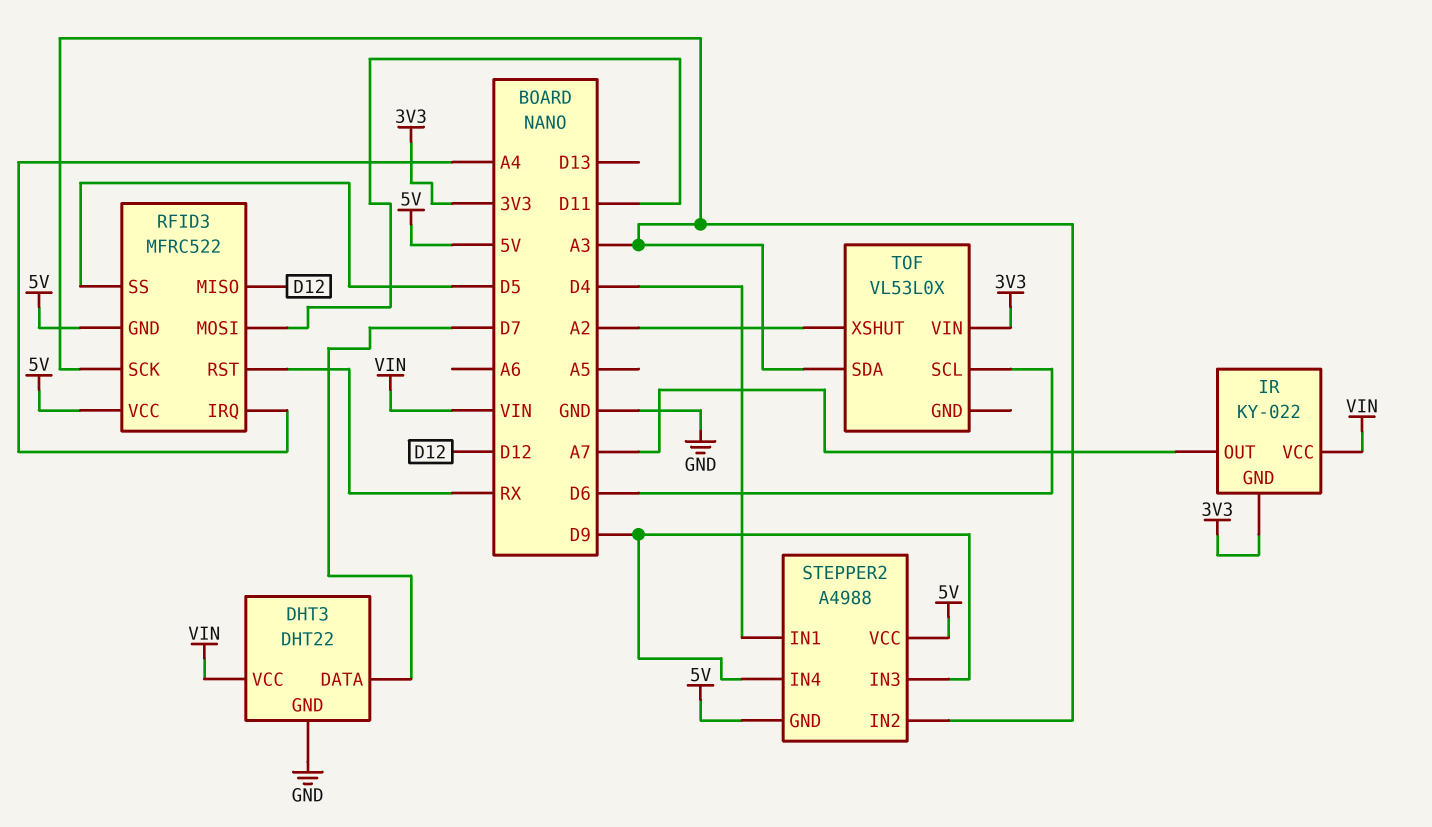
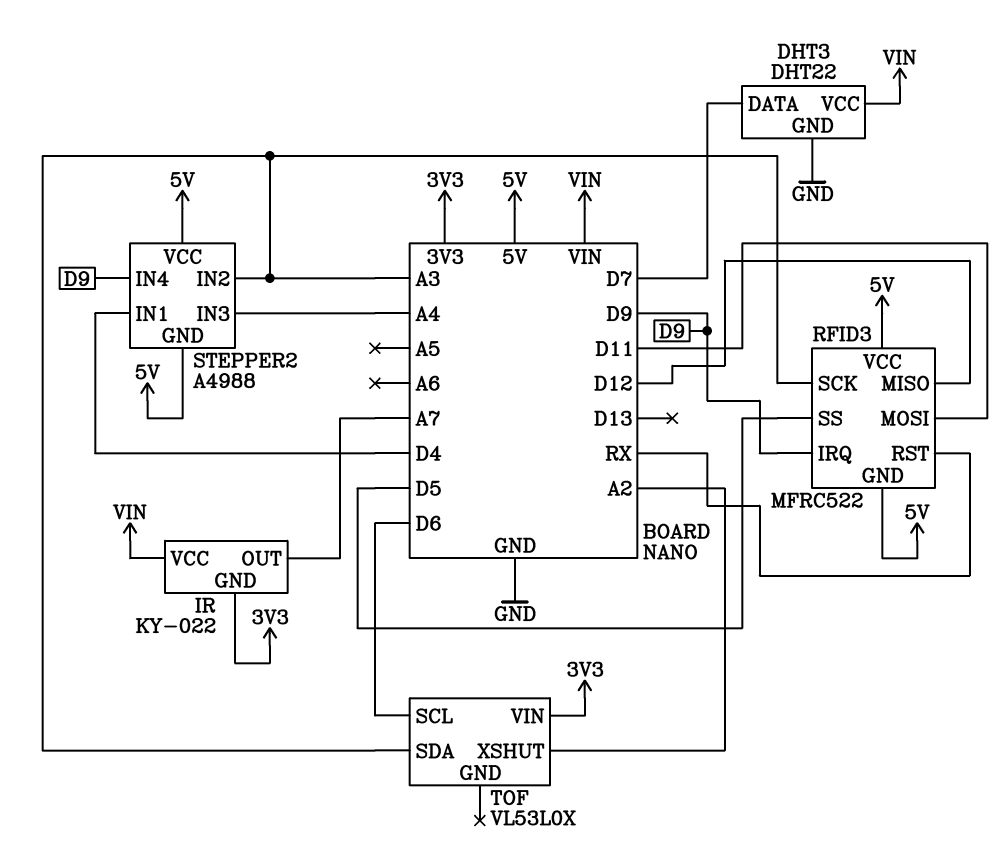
RFID3 pin IRQ: A4 -> D9
STEPPER2 pin IN3: D9 -> A4

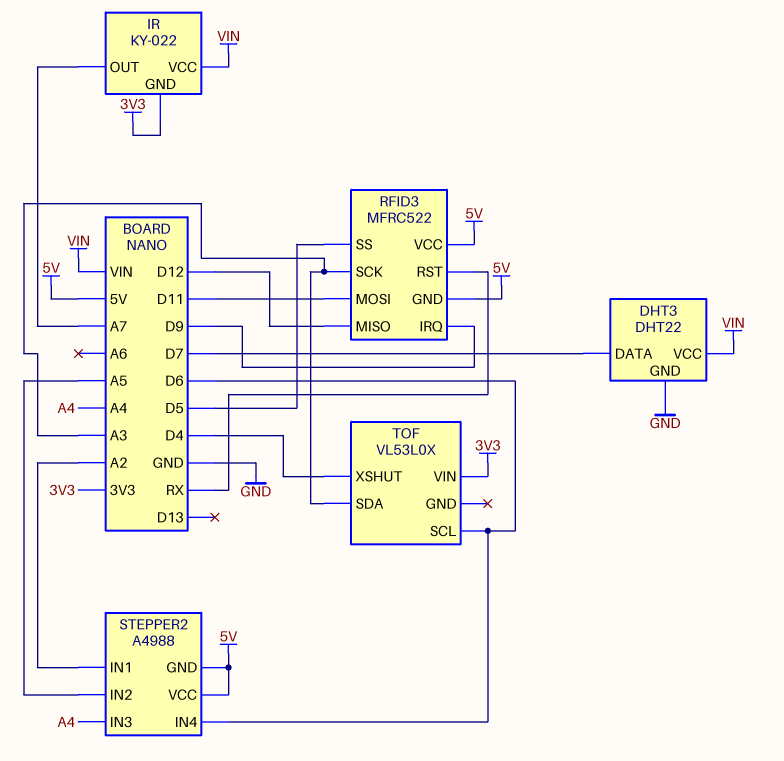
STEPPER2 pin IN1: D4 -> A2
STEPPER2 pin IN2: A3 -> A5
STEPPER2 pin IN4: D9 -> D6
TOF pin XSHUT: A2 -> D4

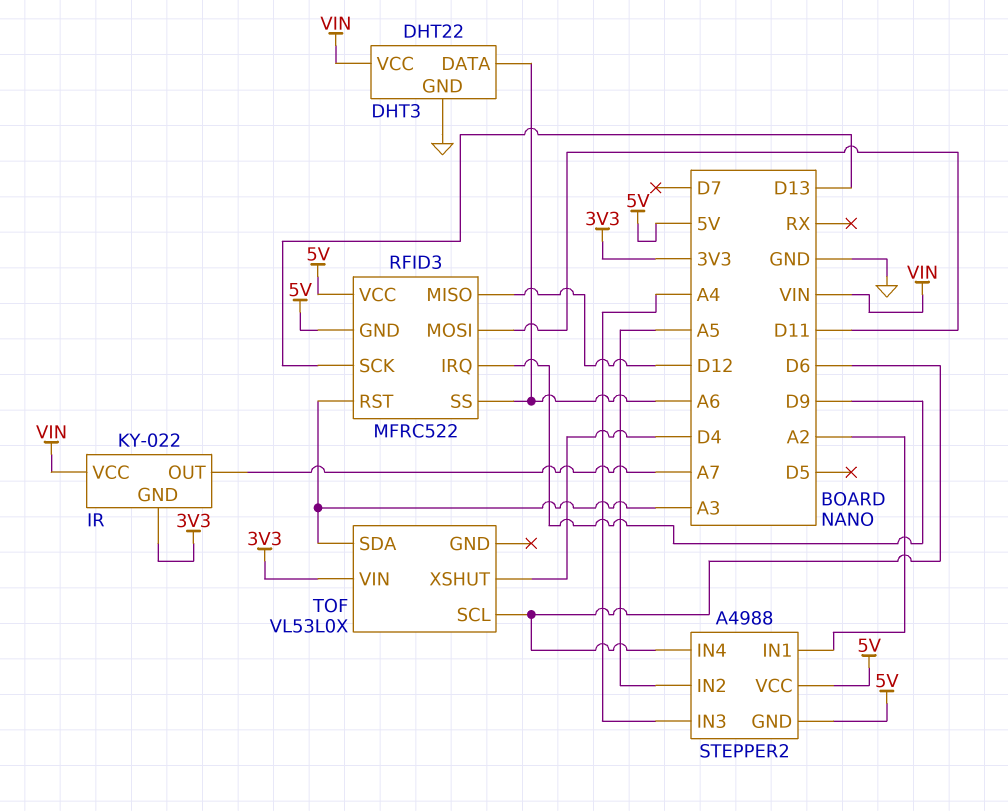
DHT3 pin DATA: D7 -> A6
RFID3 pin RST: RX -> A3
RFID3 pin SCK: A3 -> D13
RFID3 pin SS: D5 -> A6

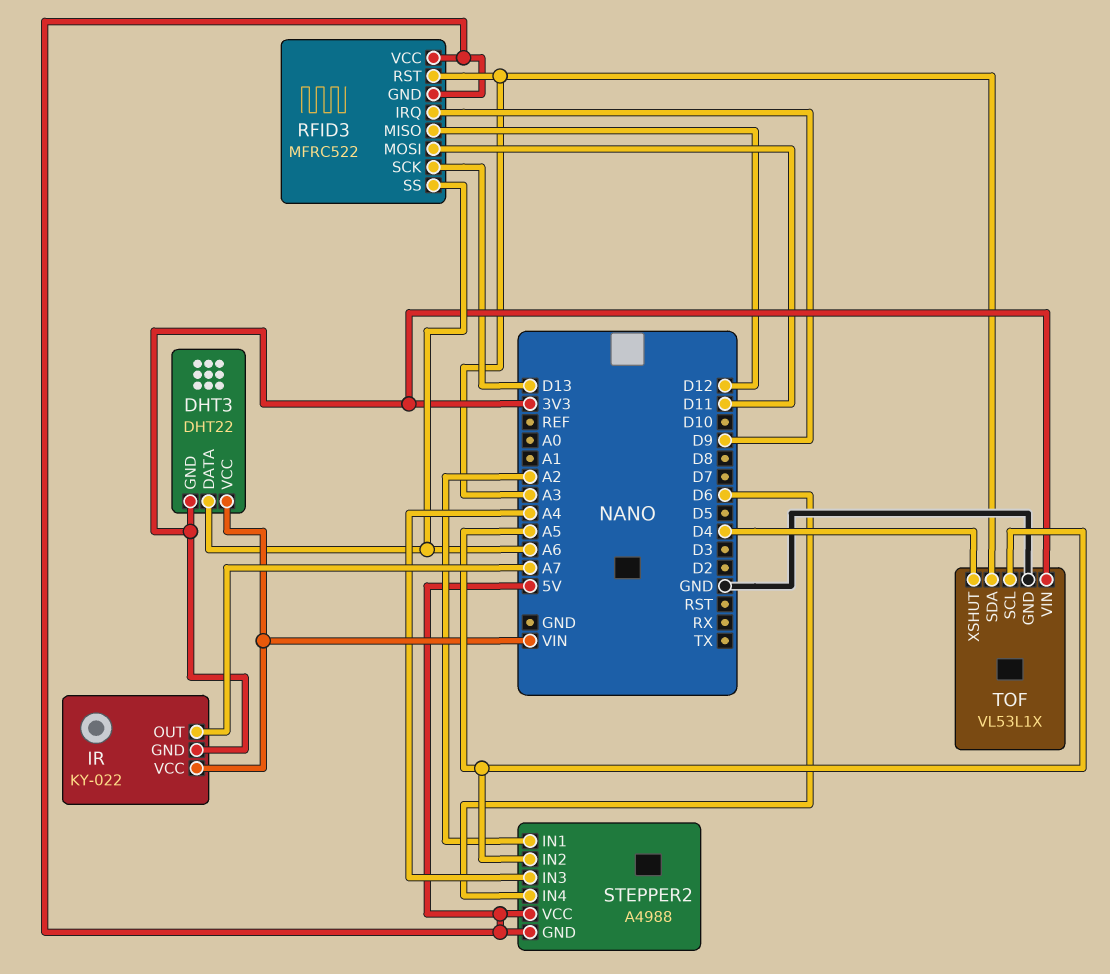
DHT3 pin GND: GND -> 3V3
TOF: VL53L0X -> VL53L1X
TOF pin GND: none -> GND
TOF pin SCL: D6 -> A5

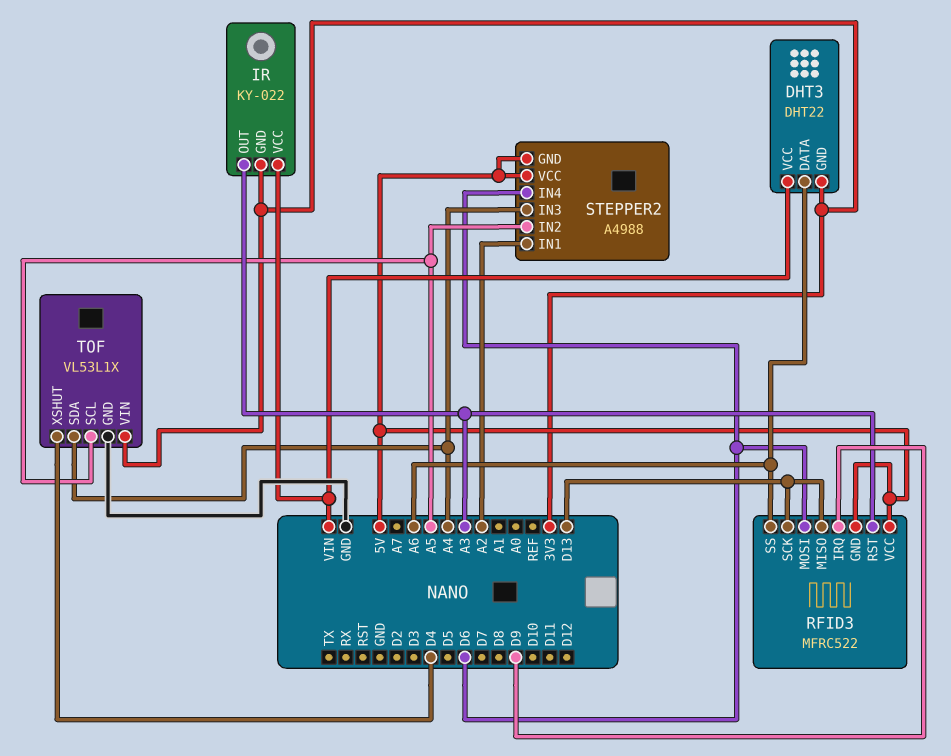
IR pin OUT: A7 -> A3
RFID3 pin MISO: D12 -> D13
RFID3 pin MOSI: D11 -> D6
TOF pin SDA: A3 -> A4

